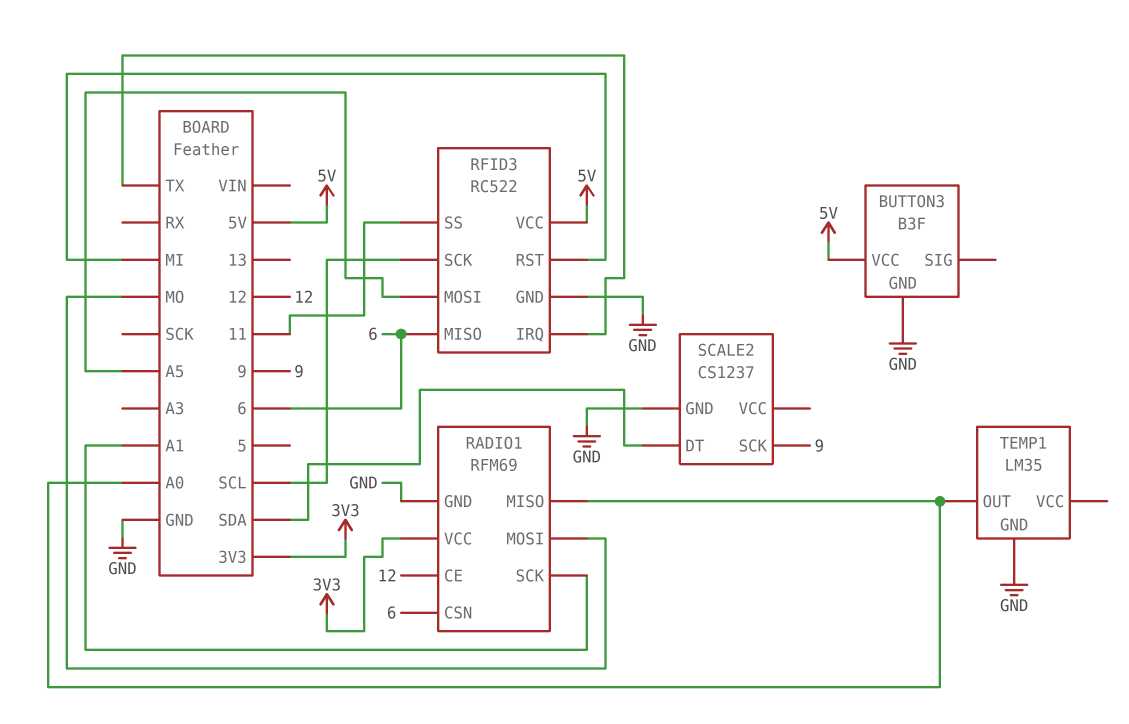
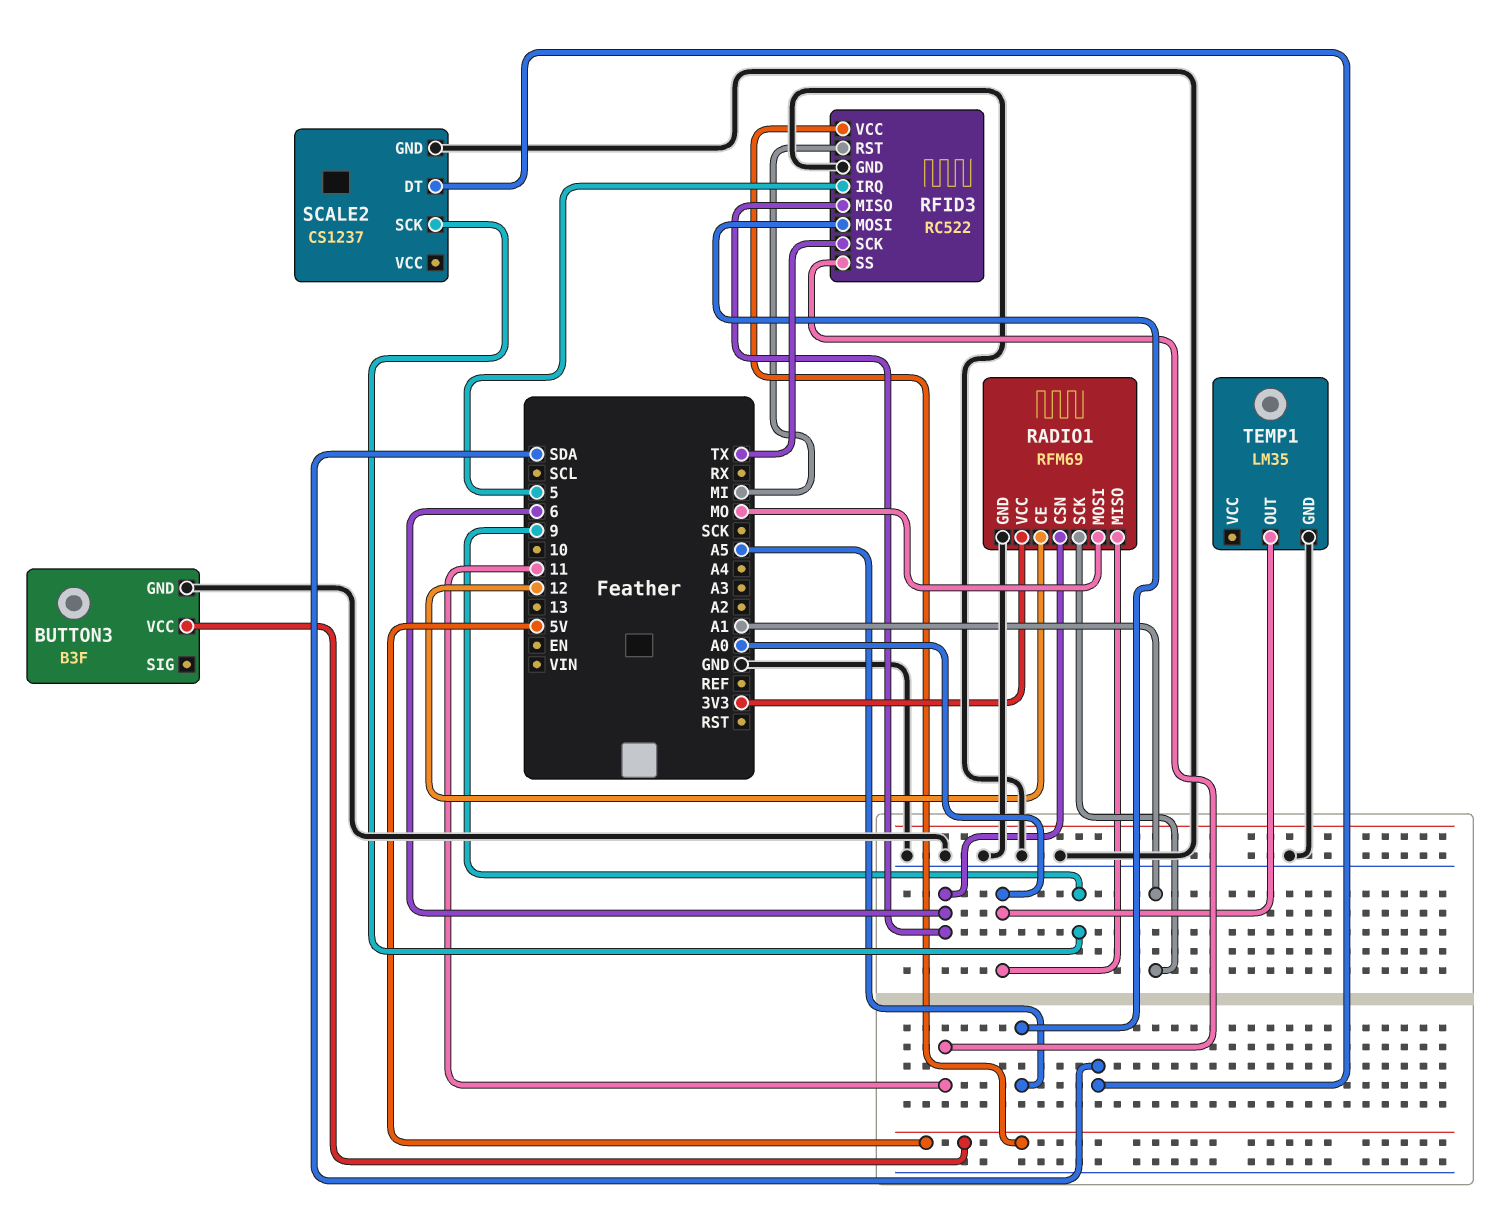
RFID3 pin IRQ: TX -> 5
RFID3 pin SCK: SCL -> TX

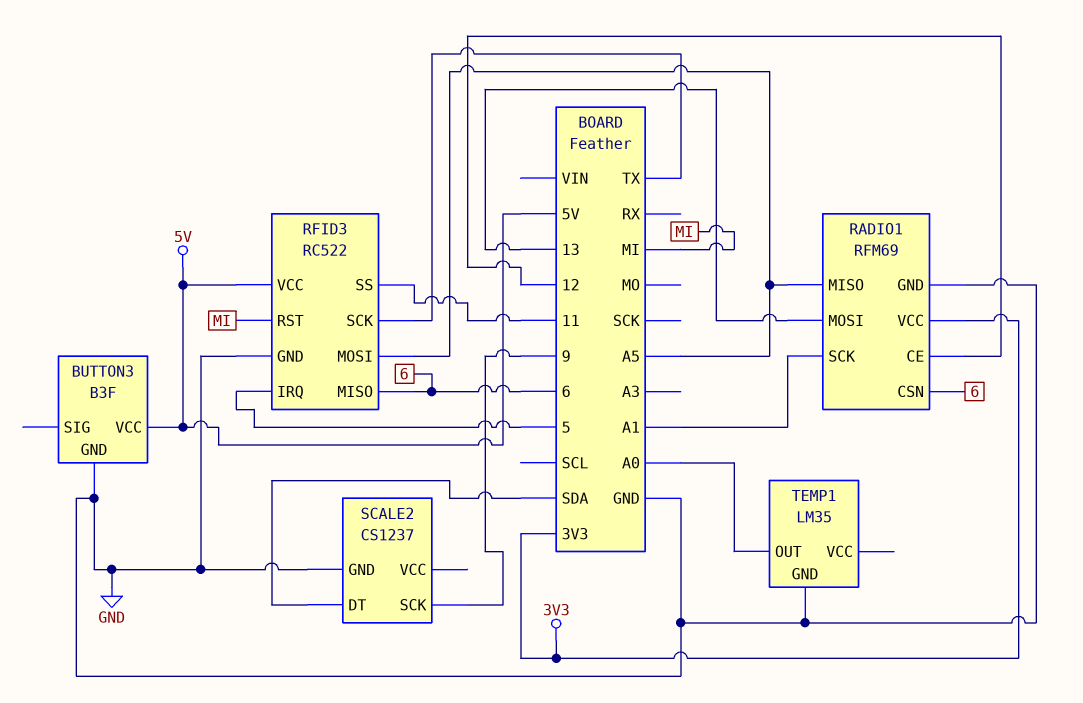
RADIO1 pin MISO: A0 -> A5
RADIO1 pin MOSI: MO -> 13

